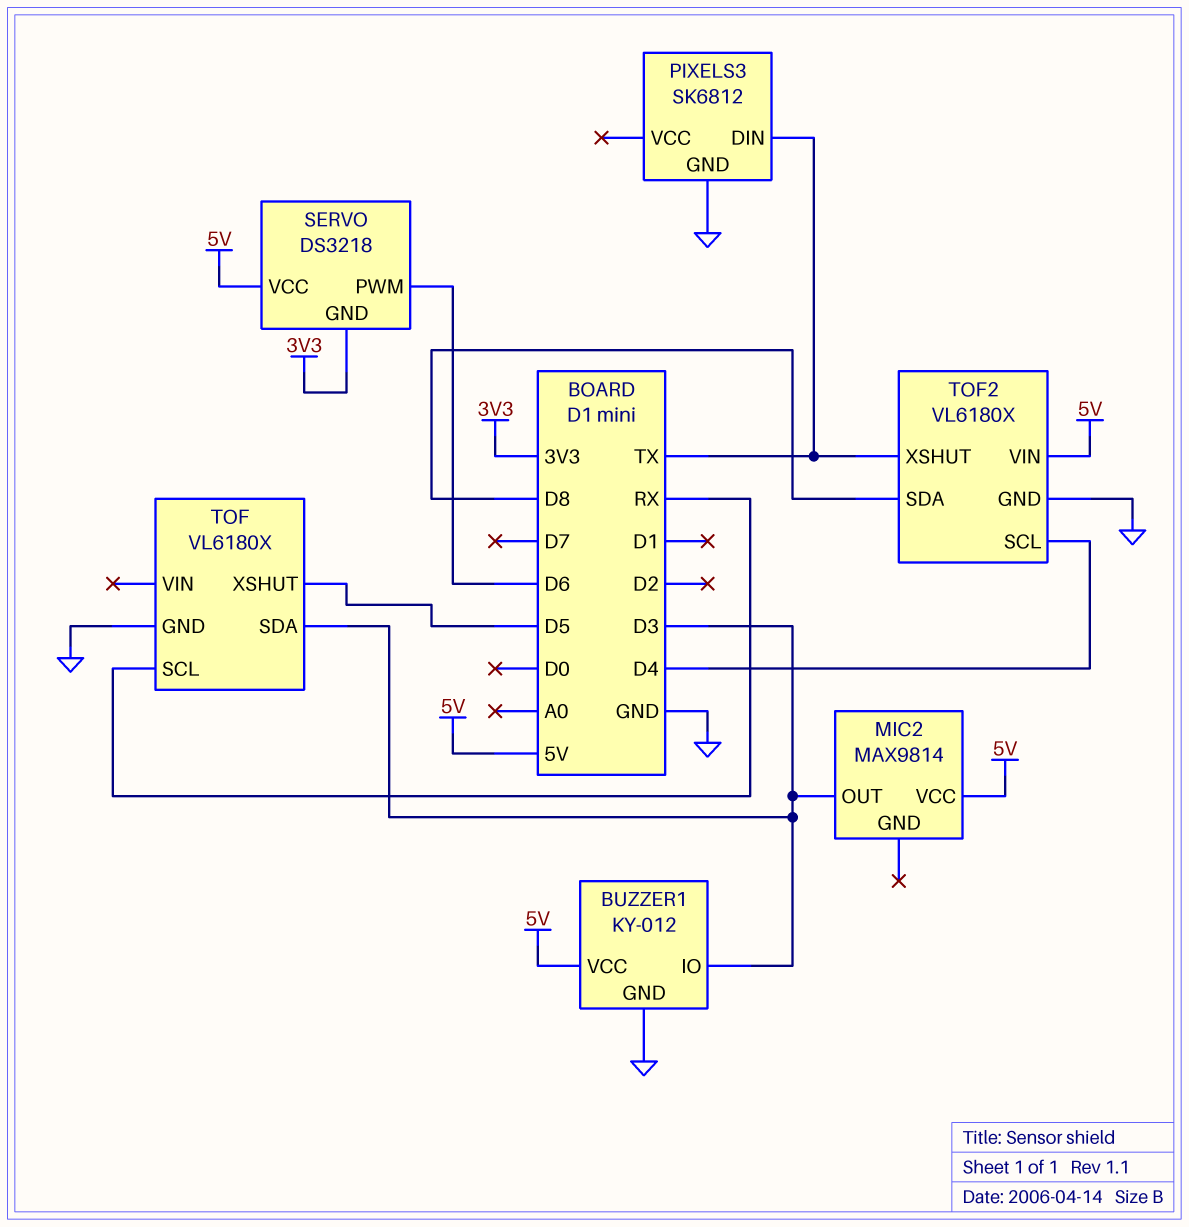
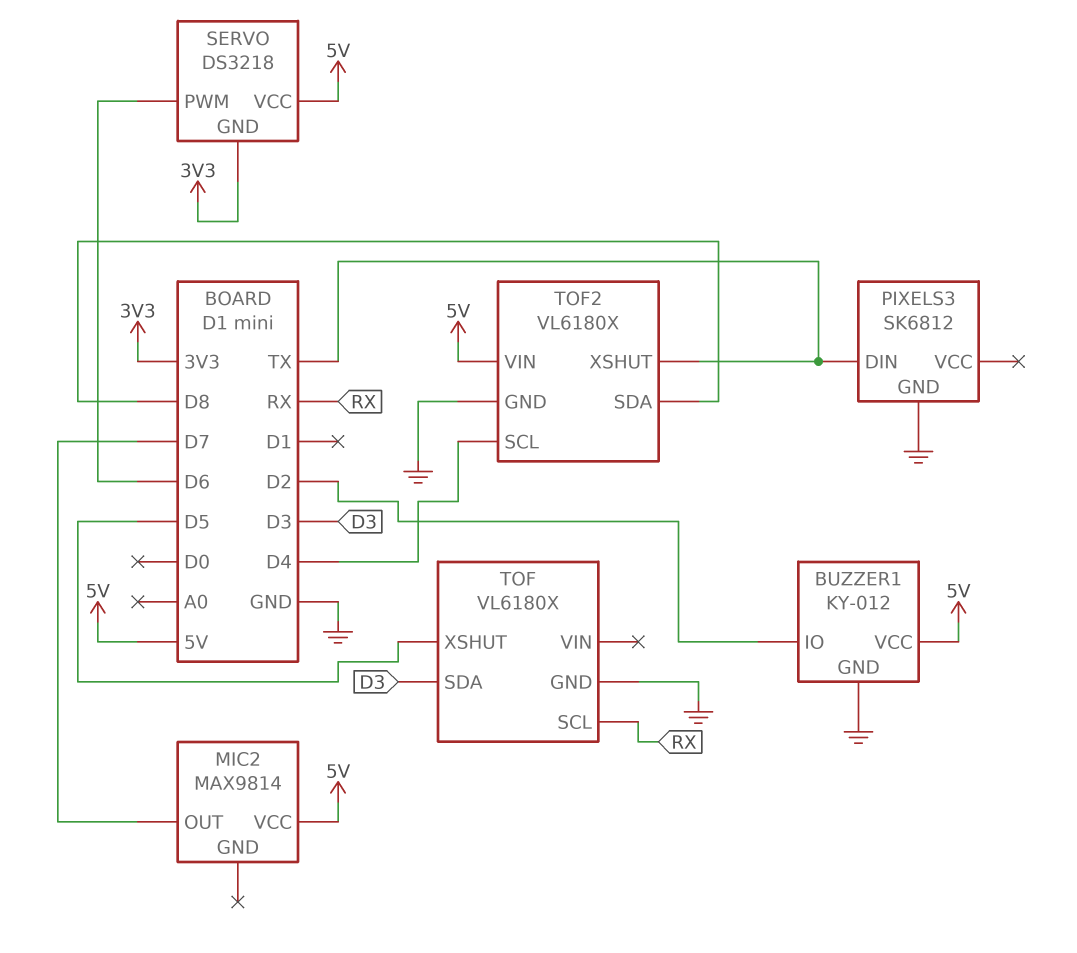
BUZZER1 pin IO: D3 -> D2
MIC2 pin OUT: D3 -> D7

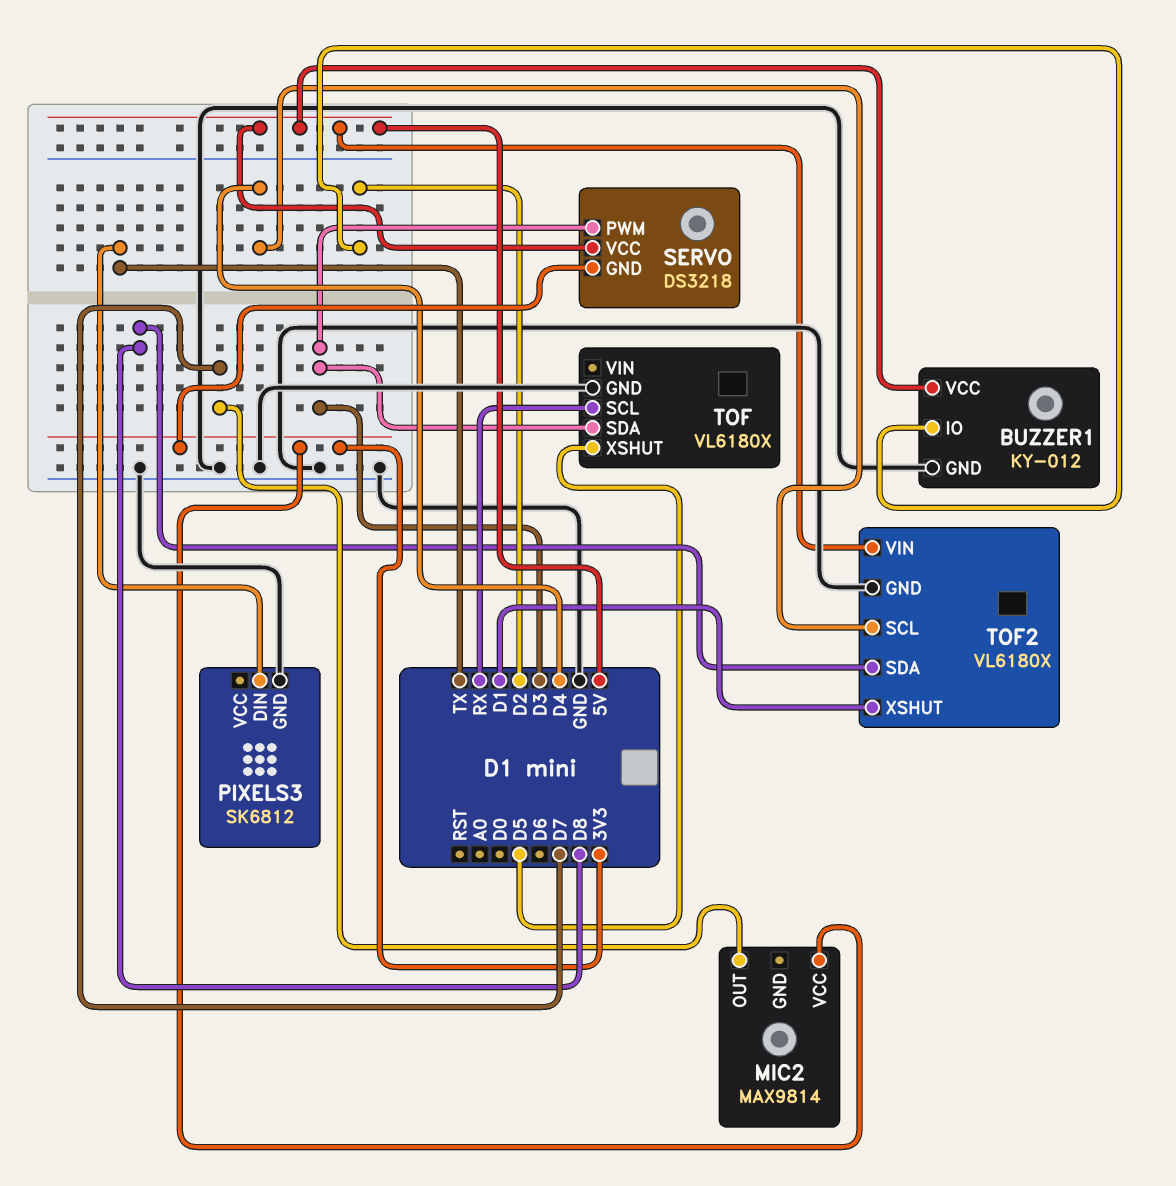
MIC2 pin VCC: 5V -> 3V3
SERVO pin PWM: D6 -> D3
TOF2 pin XSHUT: TX -> D1

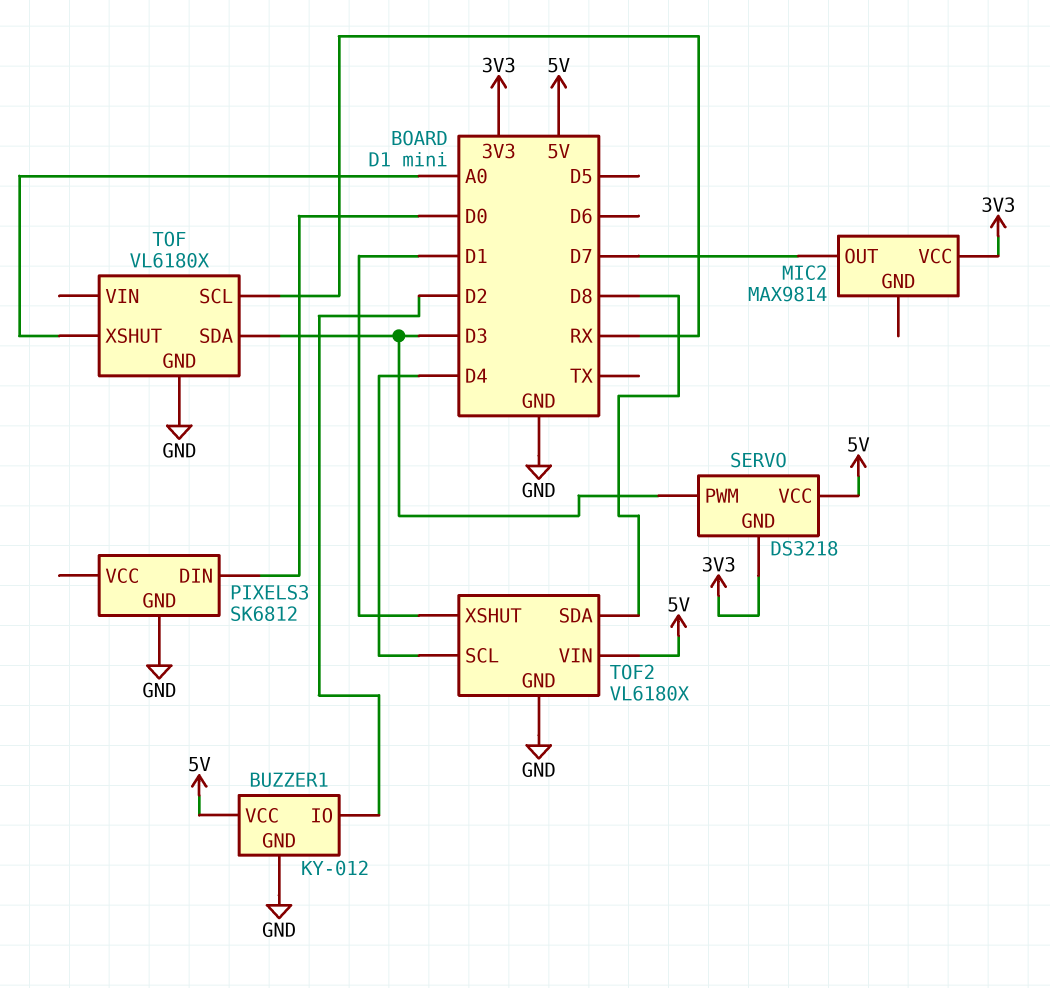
PIXELS3 pin DIN: TX -> D0
TOF pin XSHUT: D5 -> A0

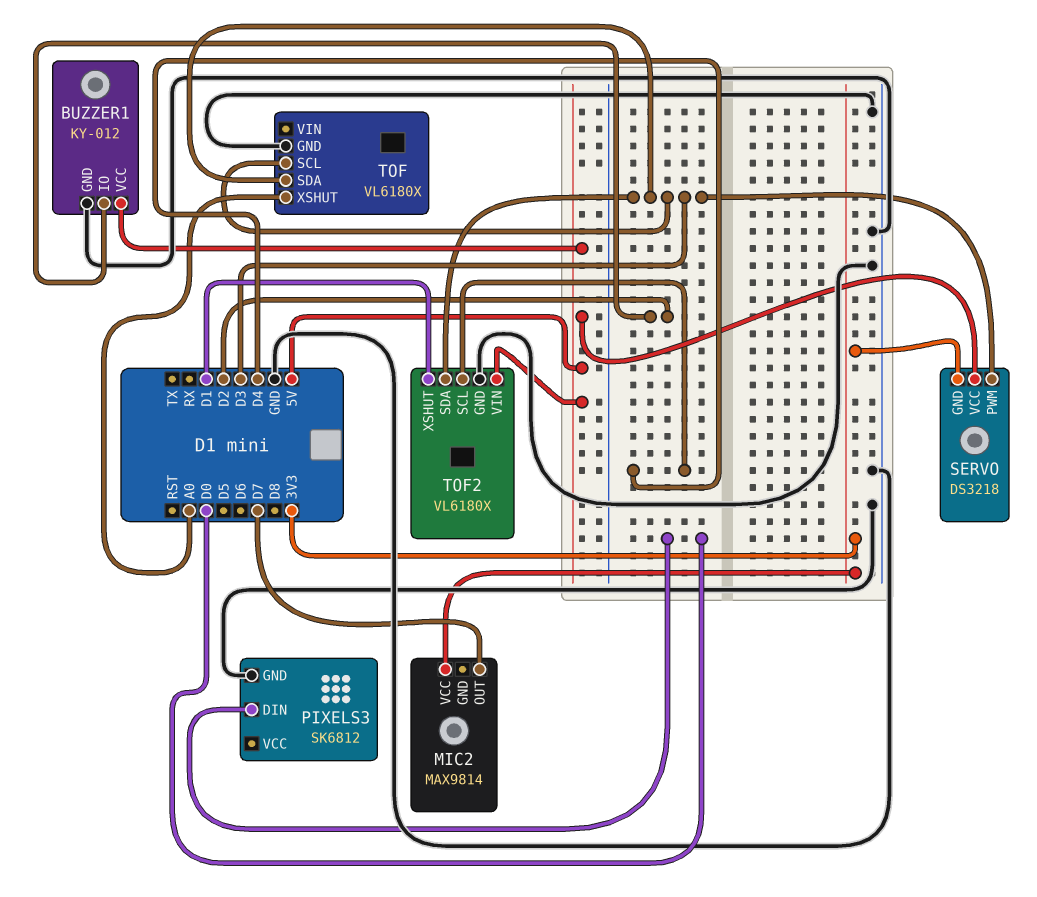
TOF pin SCL: RX -> D3
TOF2 pin SDA: D8 -> D3

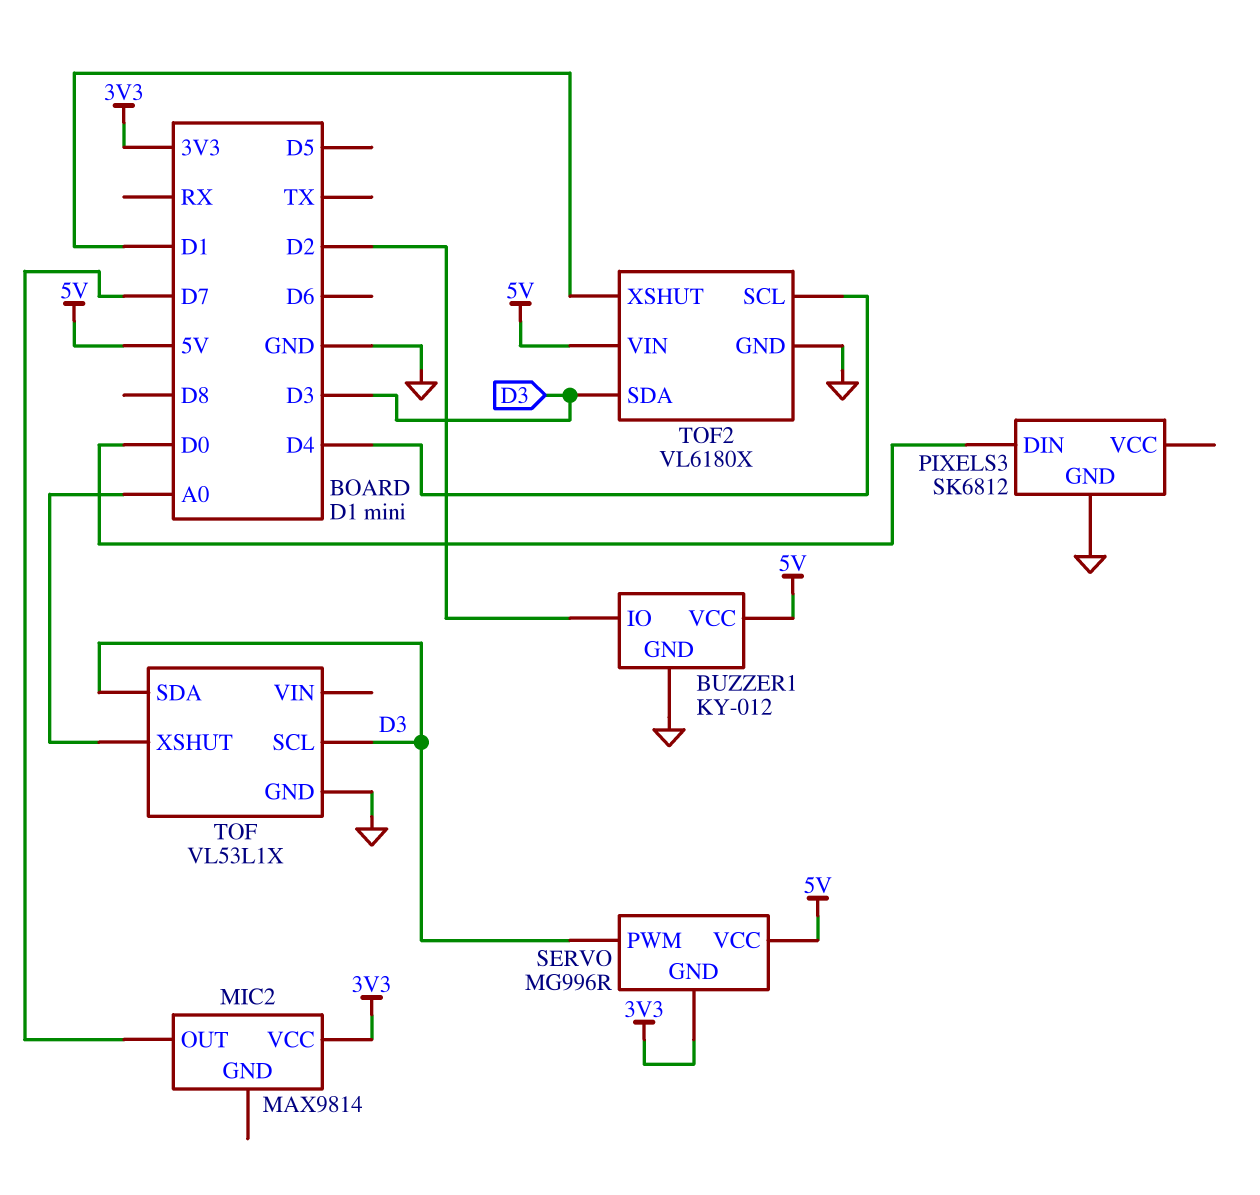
SERVO: DS3218 -> MG996R
TOF: VL6180X -> VL53L1X

